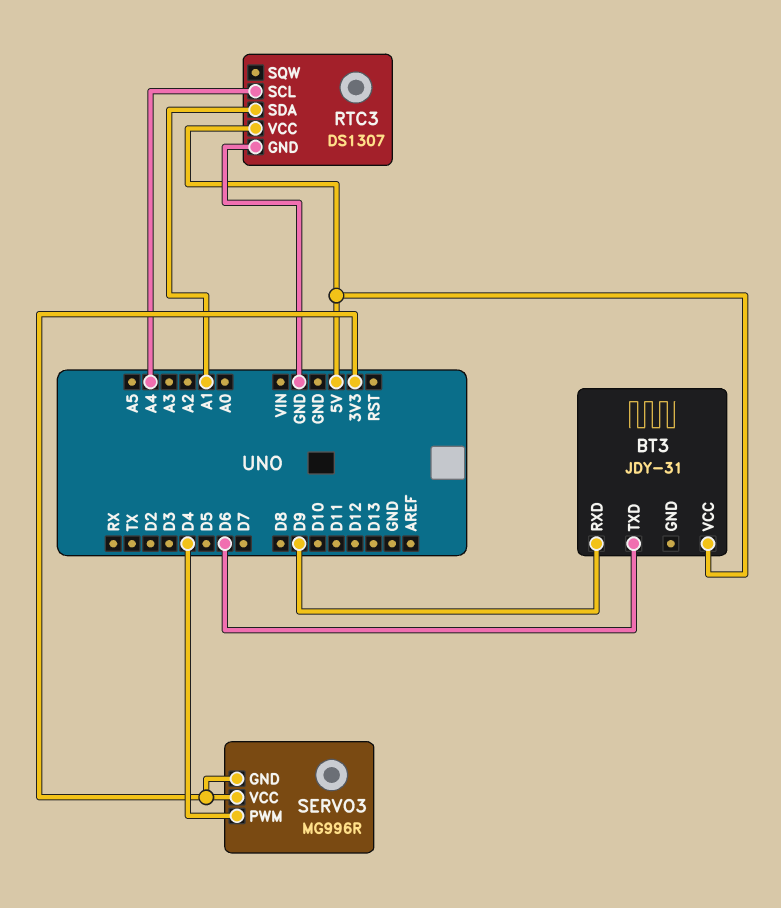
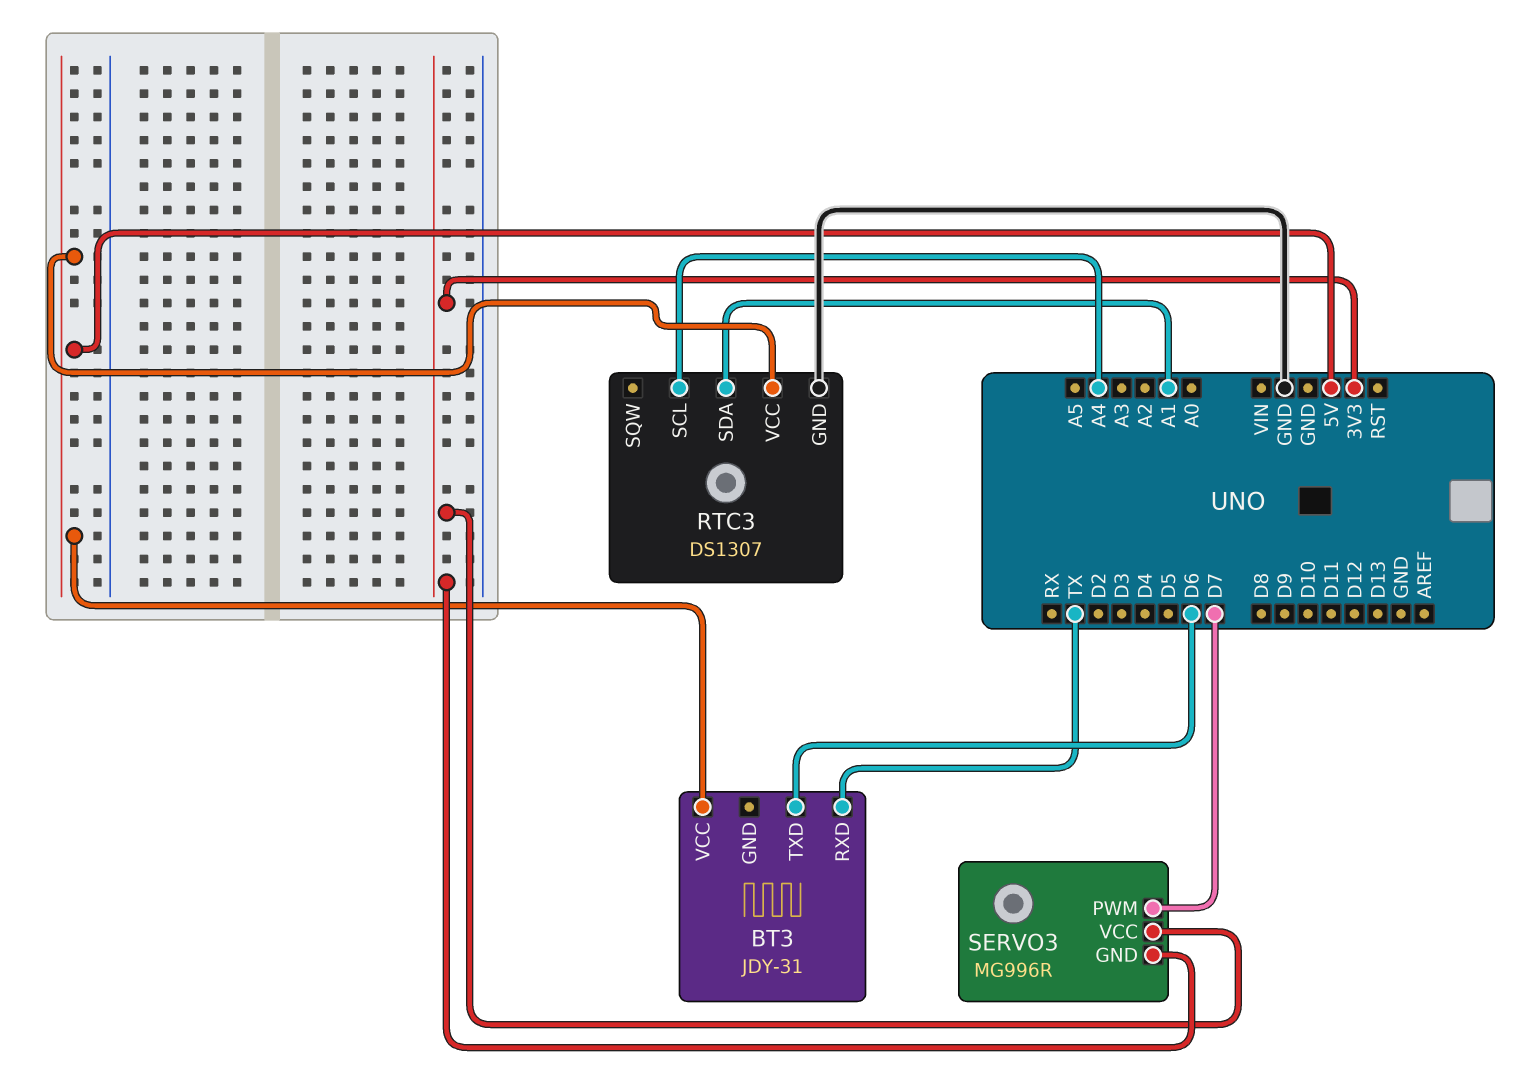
BT3 pin RXD: D9 -> TX
SERVO3 pin PWM: D4 -> D7

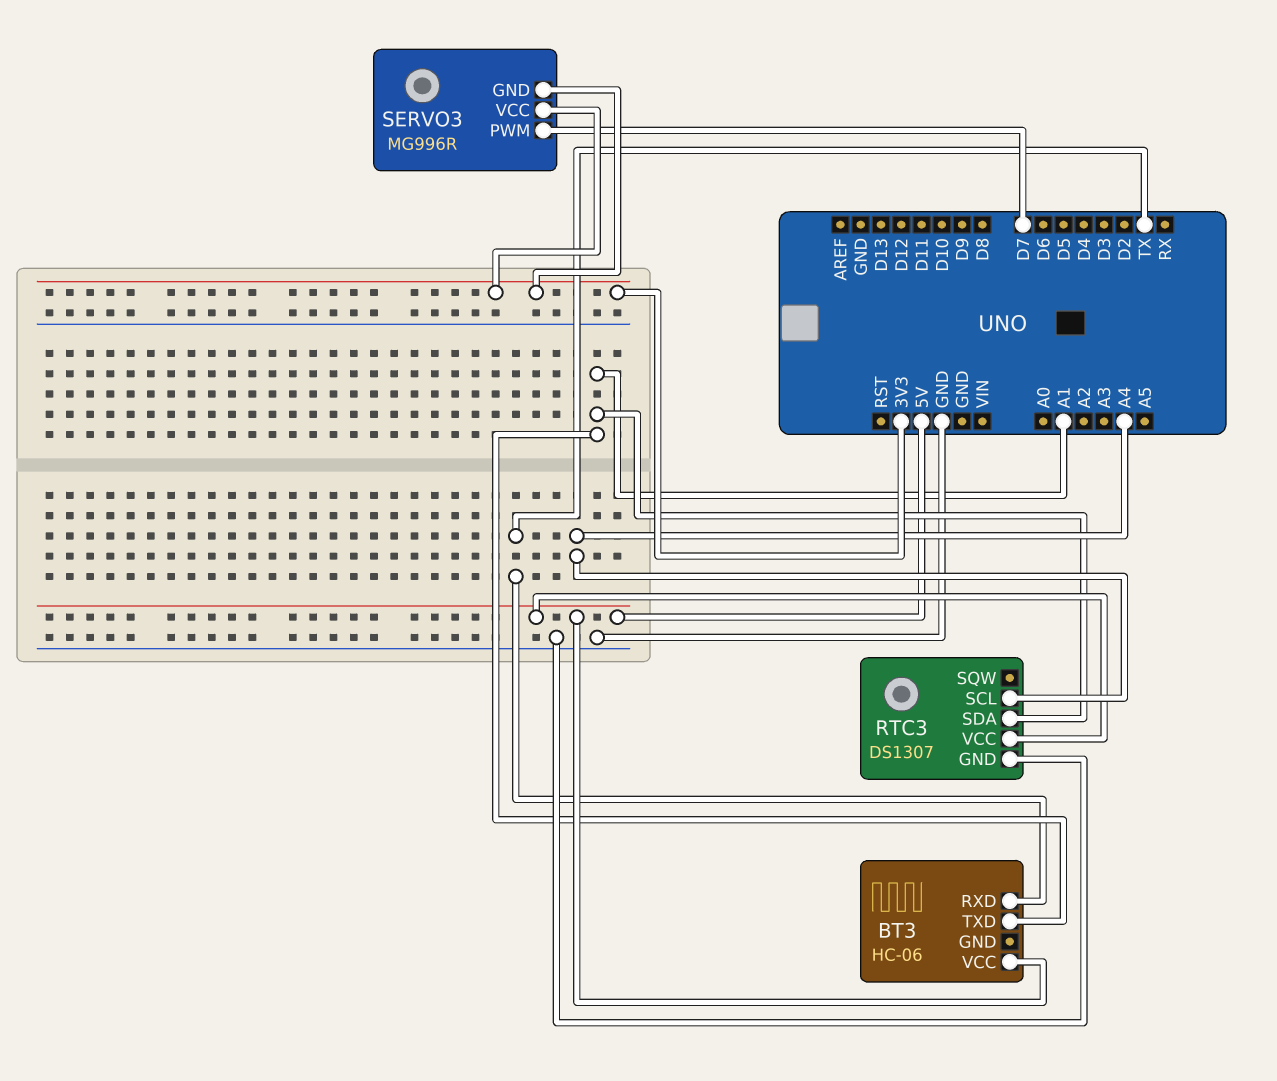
BT3: JDY-31 -> HC-06
BT3 pin TXD: D6 -> A1

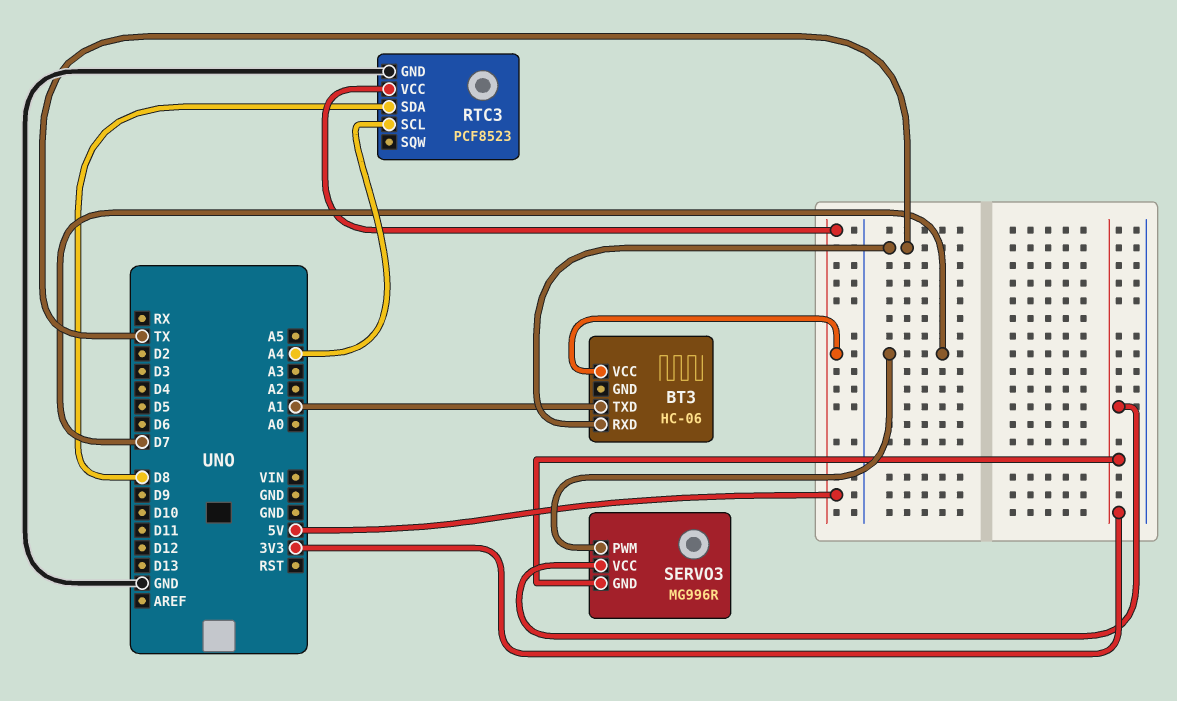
RTC3: DS1307 -> PCF8523
RTC3 pin SDA: A1 -> D8

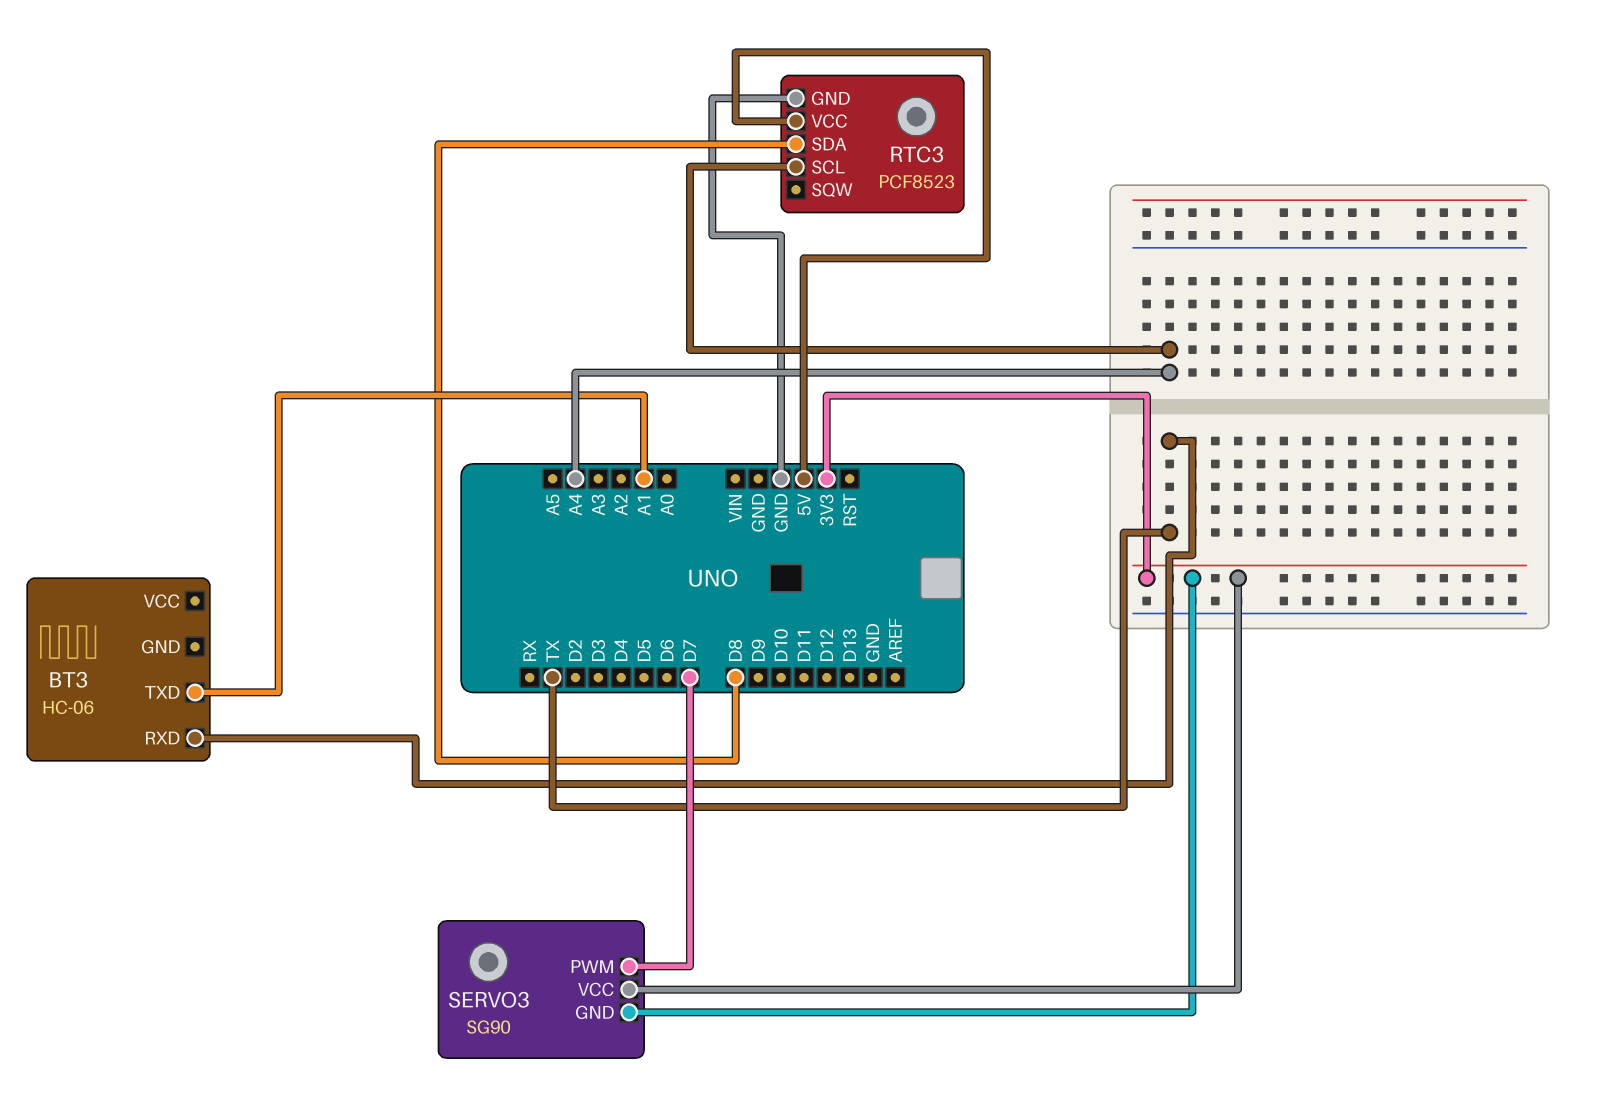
BT3 pin VCC: 5V -> none
SERVO3: MG996R -> SG90

